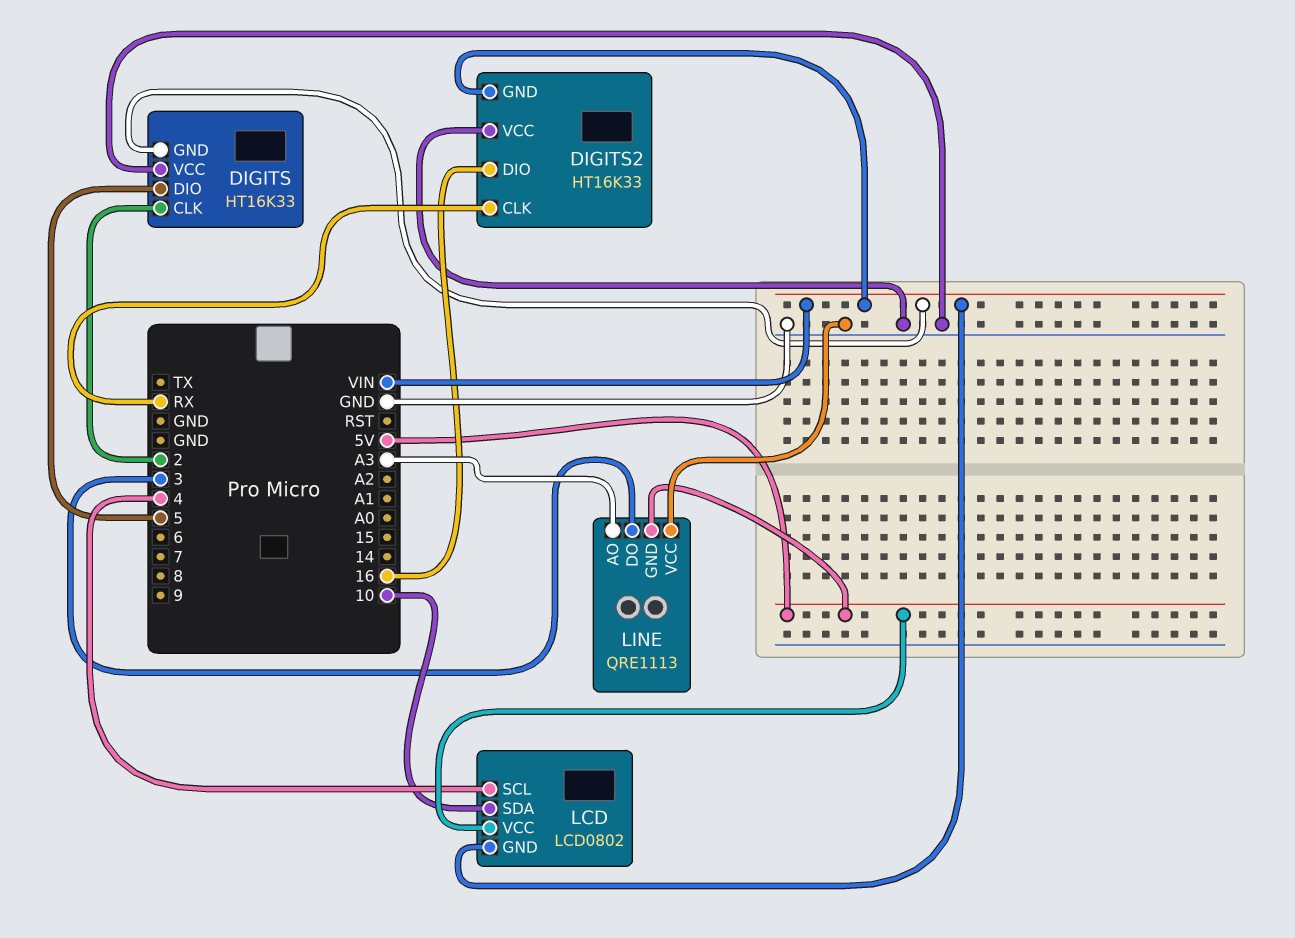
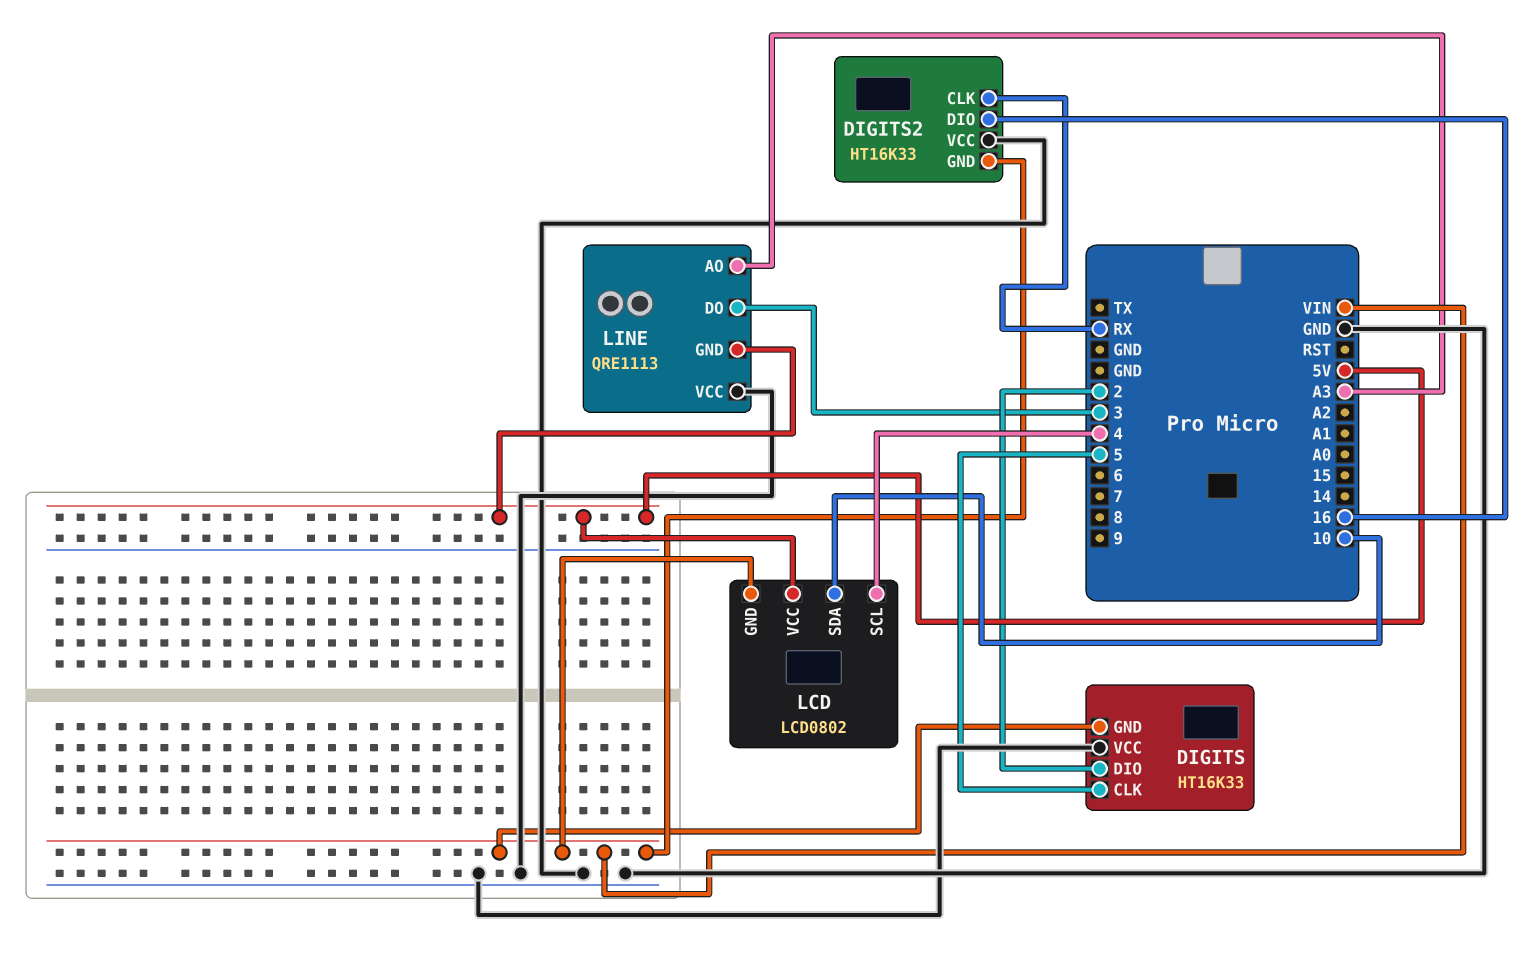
DIGITS pin CLK: 2 -> 5
DIGITS pin DIO: 5 -> 2

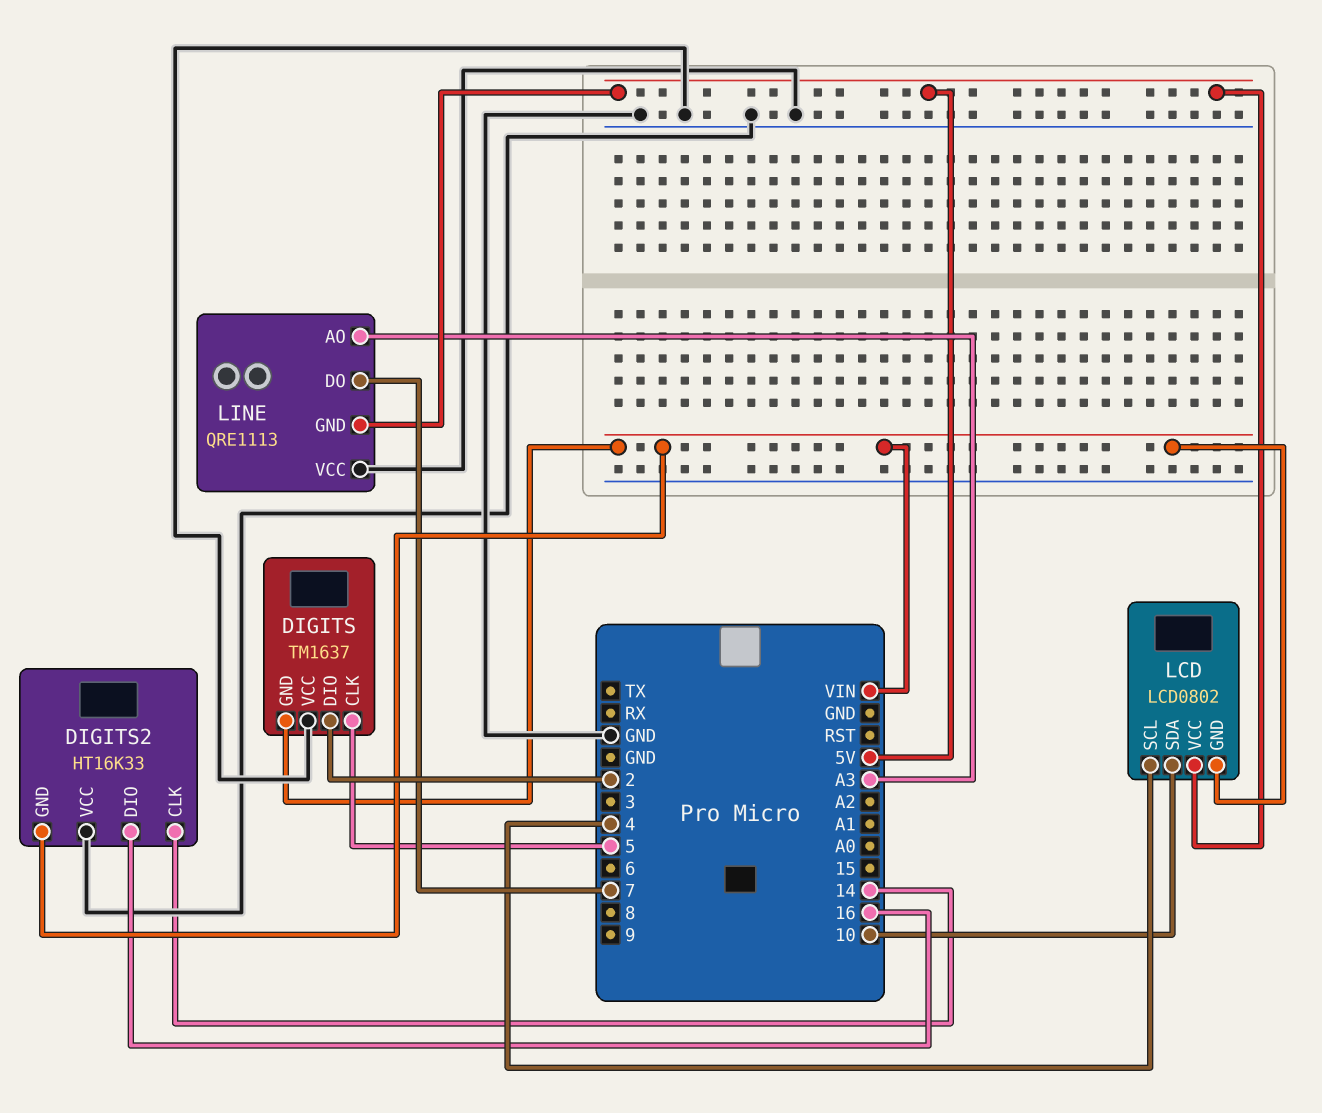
DIGITS: HT16K33 -> TM1637
DIGITS2 pin CLK: RX -> 14
LINE pin DO: 3 -> 7

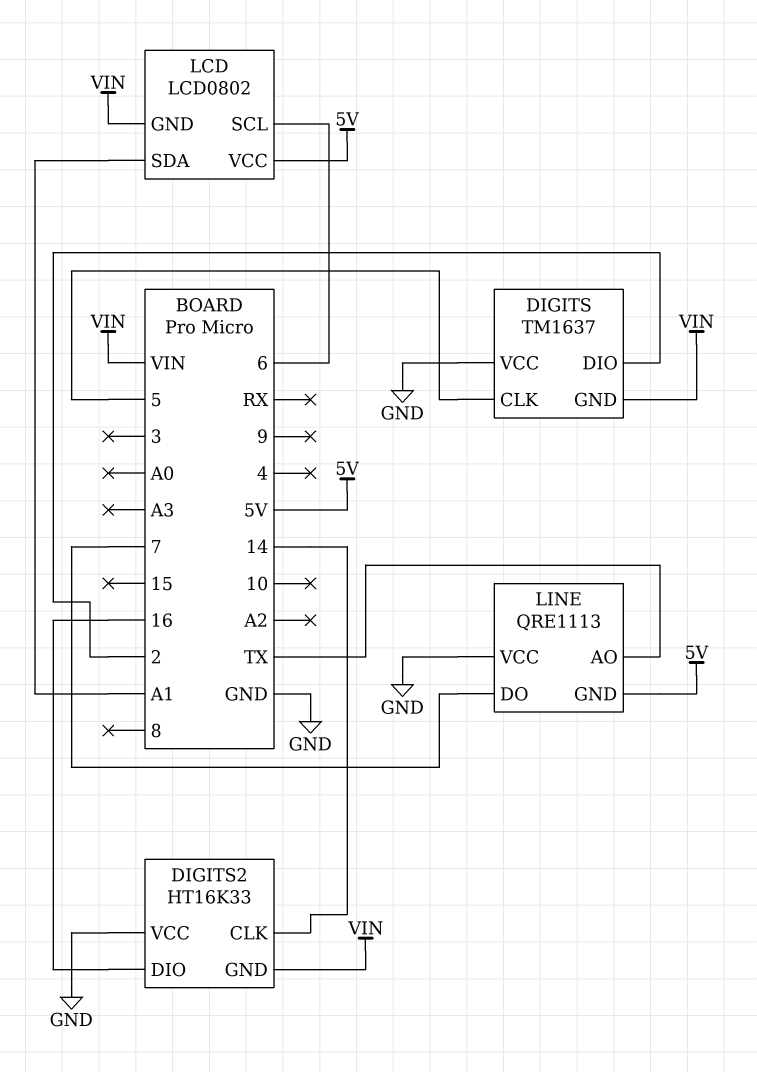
LCD pin SCL: 4 -> 6
LCD pin SDA: 10 -> A1
LINE pin AO: A3 -> TX

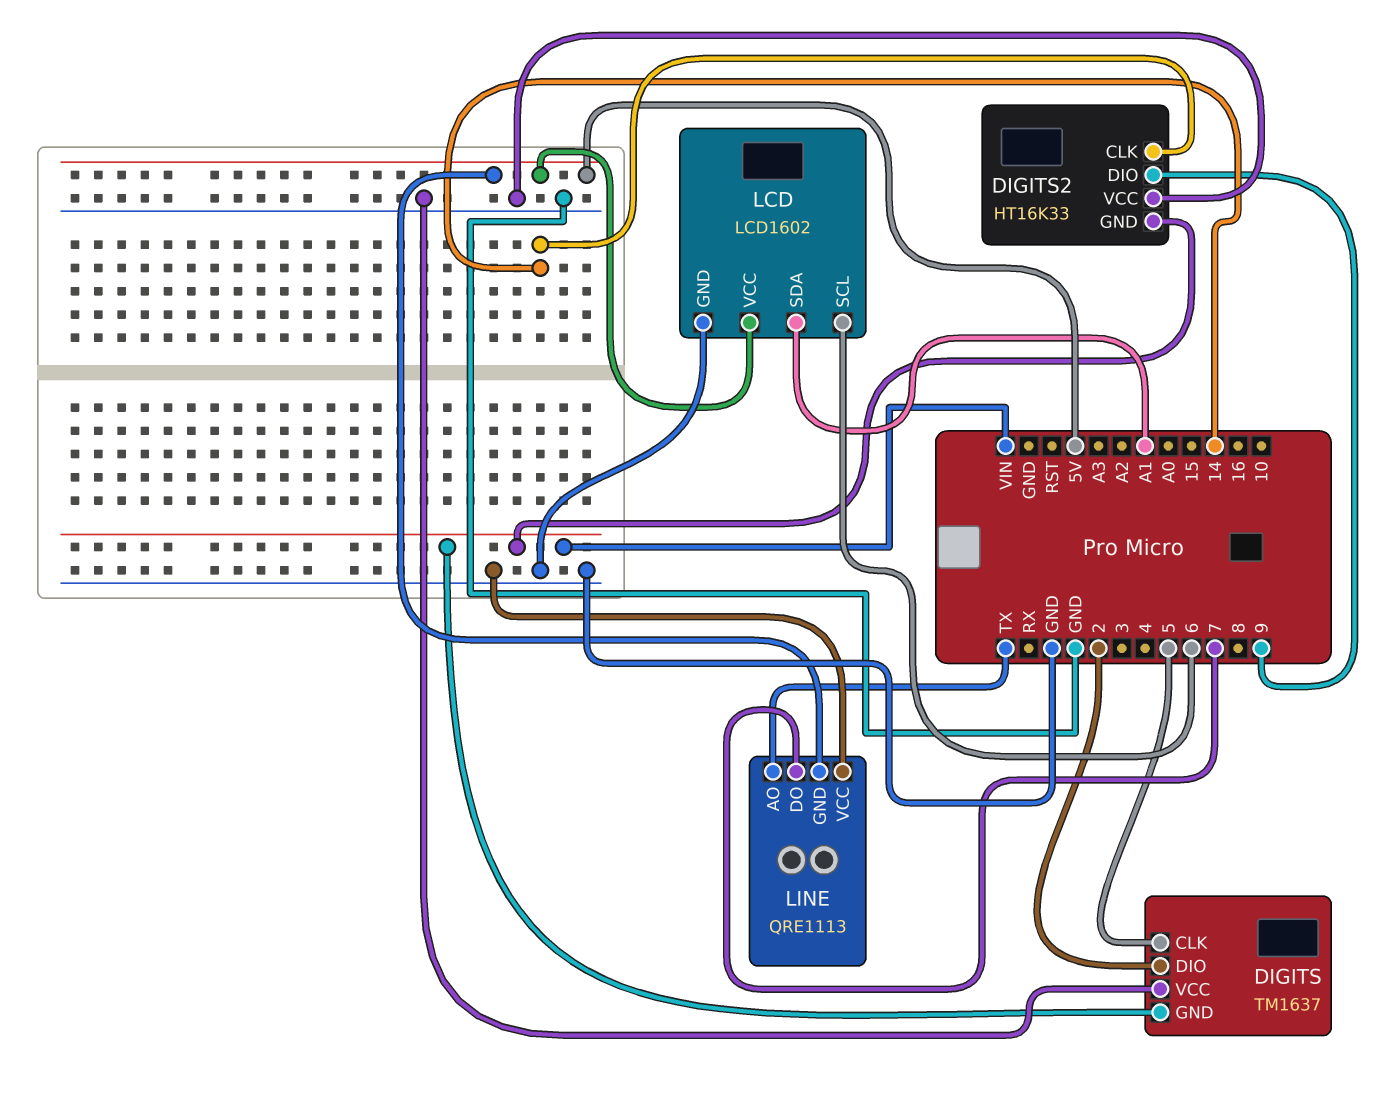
DIGITS2 pin DIO: 16 -> 9
LCD: LCD0802 -> LCD1602
LCD pin GND: VIN -> GND

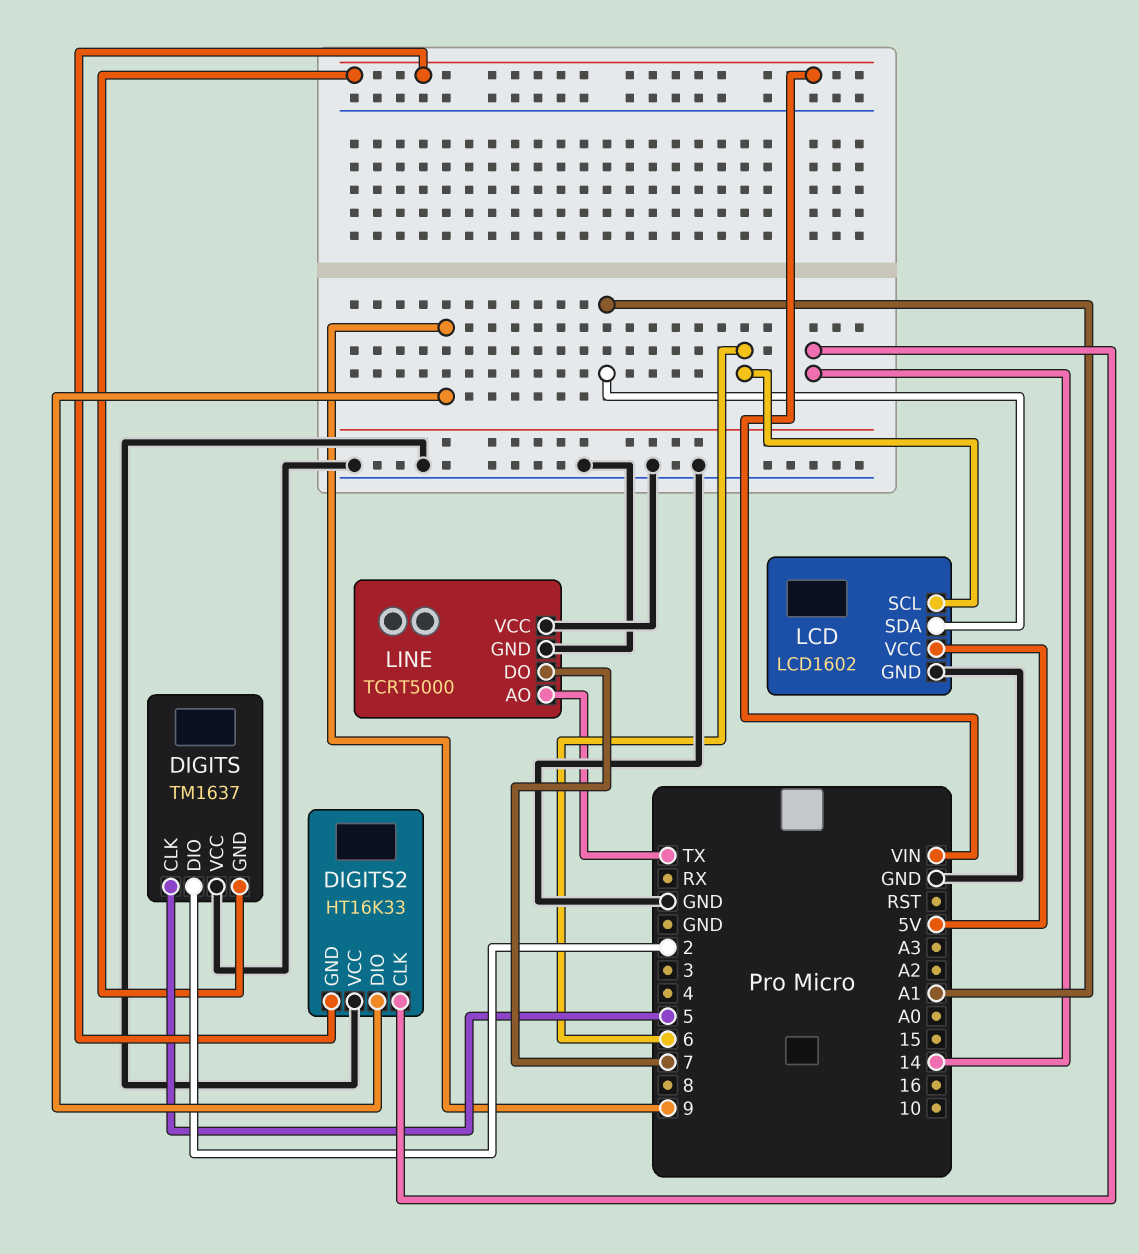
LINE: QRE1113 -> TCRT5000
LINE pin GND: 5V -> GND

